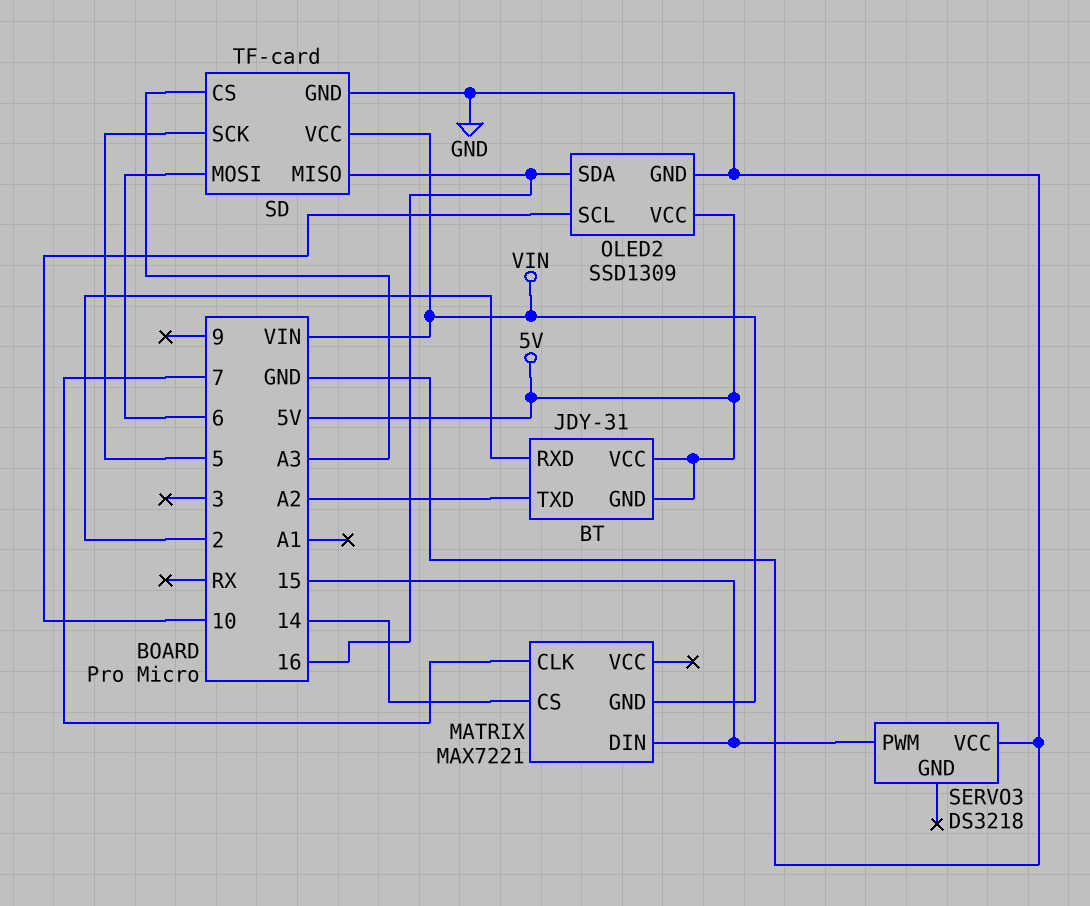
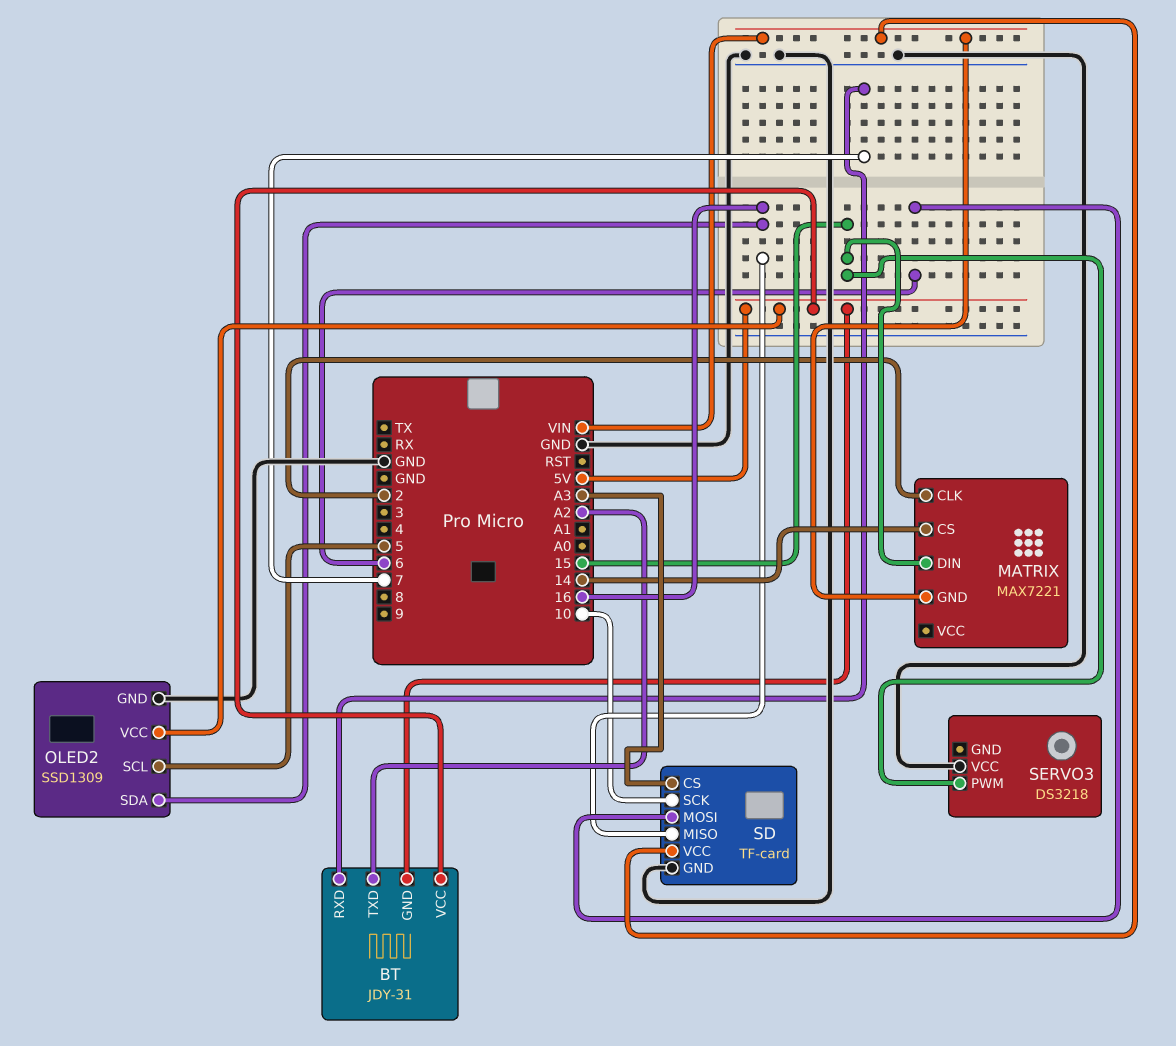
BT pin RXD: 2 -> 7
MATRIX pin CLK: 7 -> 2
OLED2 pin SCL: 10 -> 5
SD pin SCK: 5 -> 10

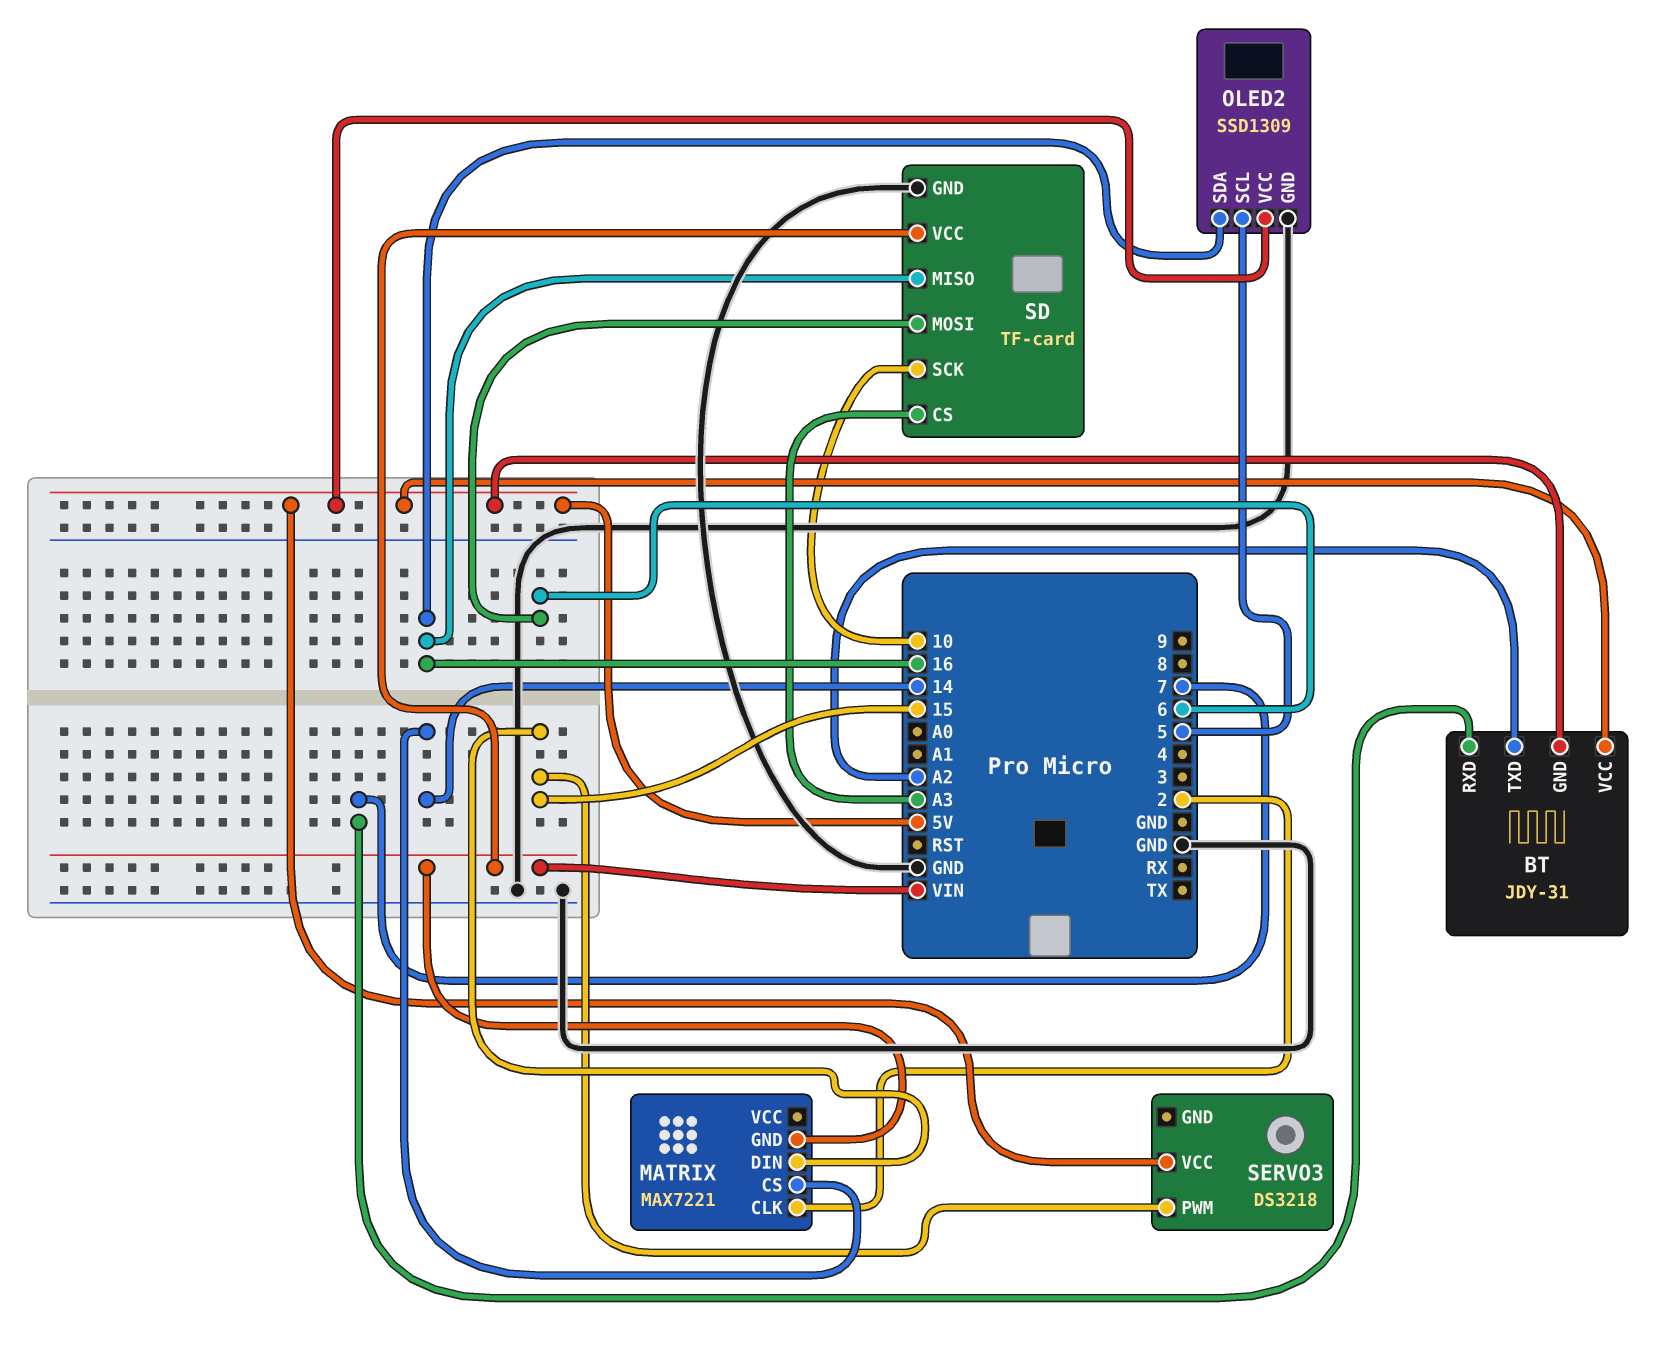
SERVO3 pin VCC: GND -> 5V

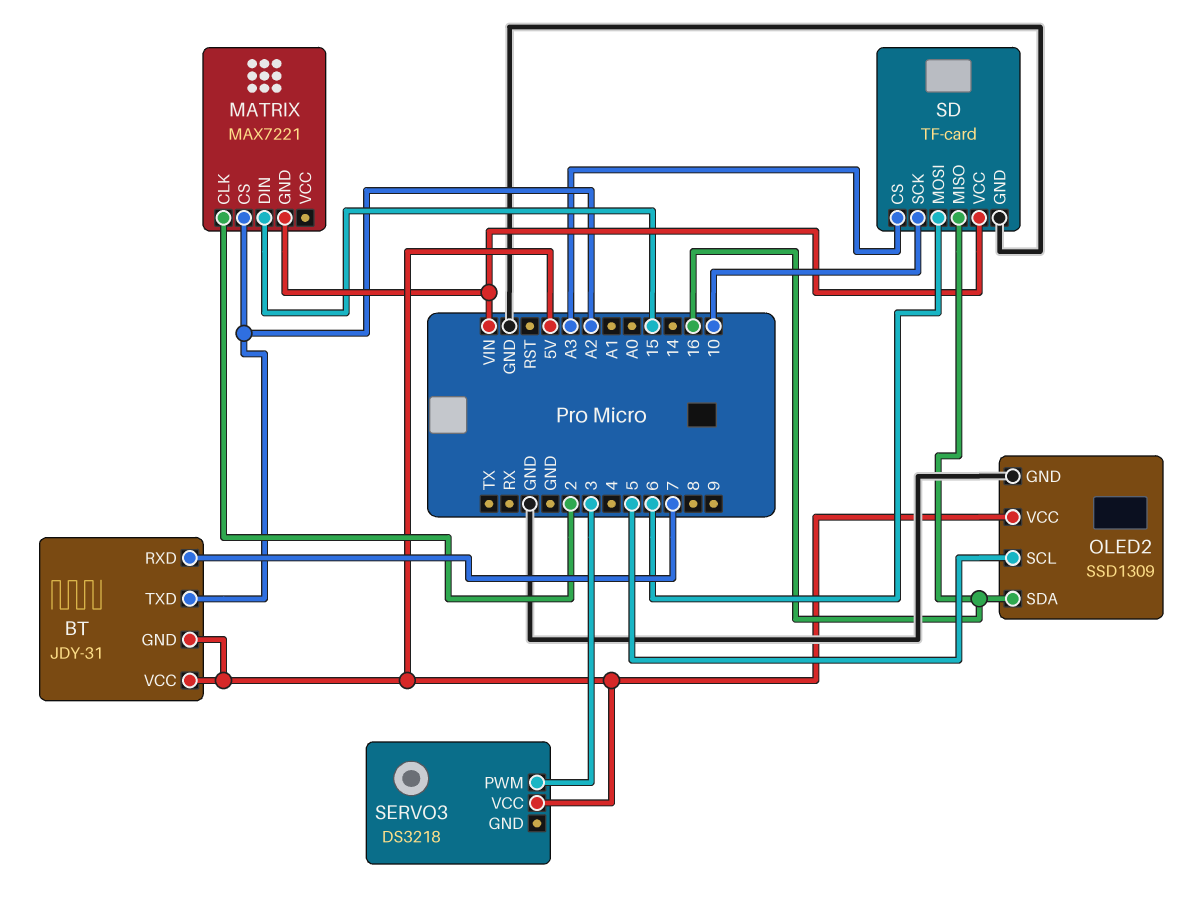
MATRIX pin CS: 14 -> A2
SERVO3 pin PWM: 15 -> 3

